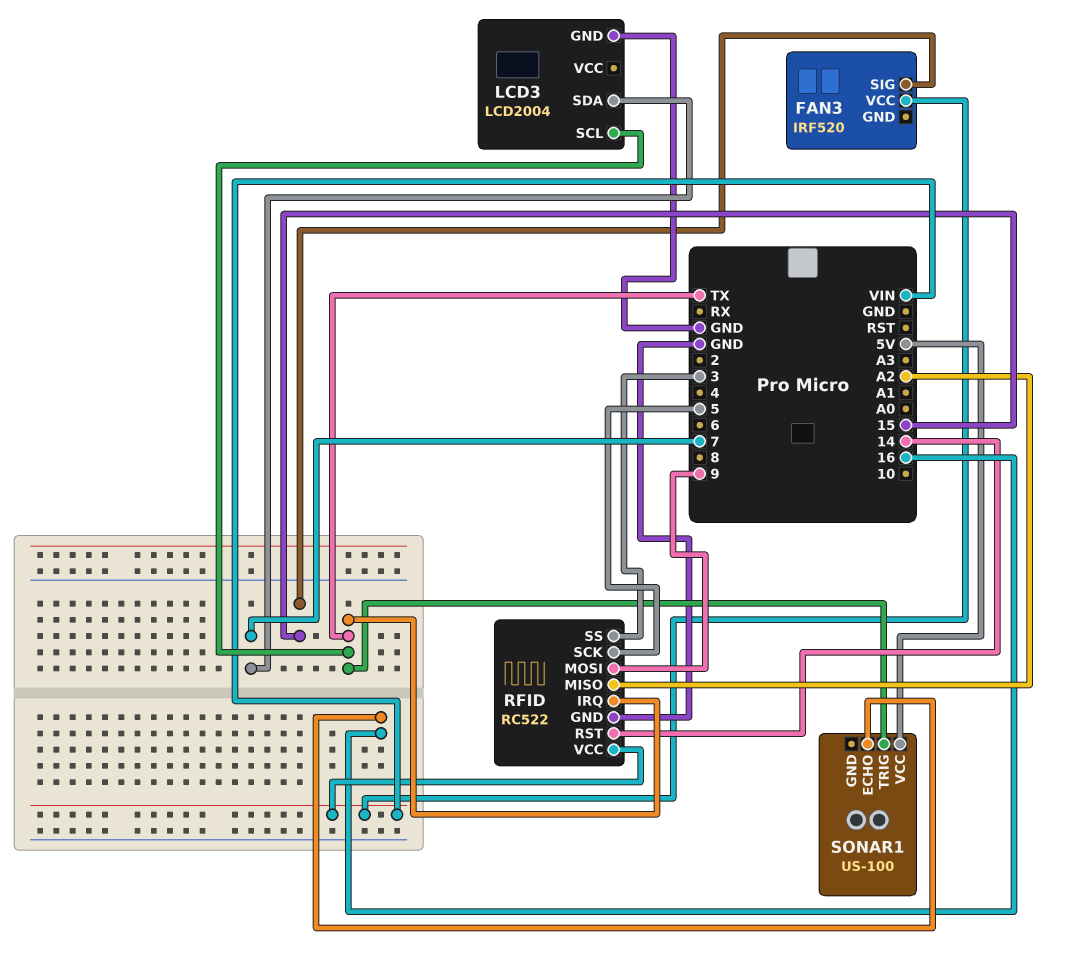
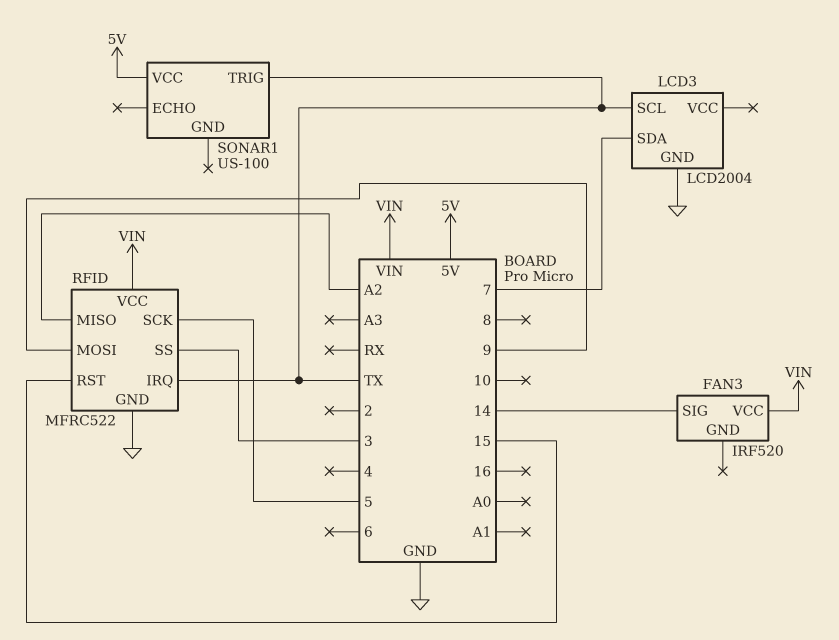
FAN3 pin SIG: 15 -> 14
RFID: RC522 -> MFRC522
RFID pin RST: 14 -> 15
SONAR1 pin ECHO: 16 -> none

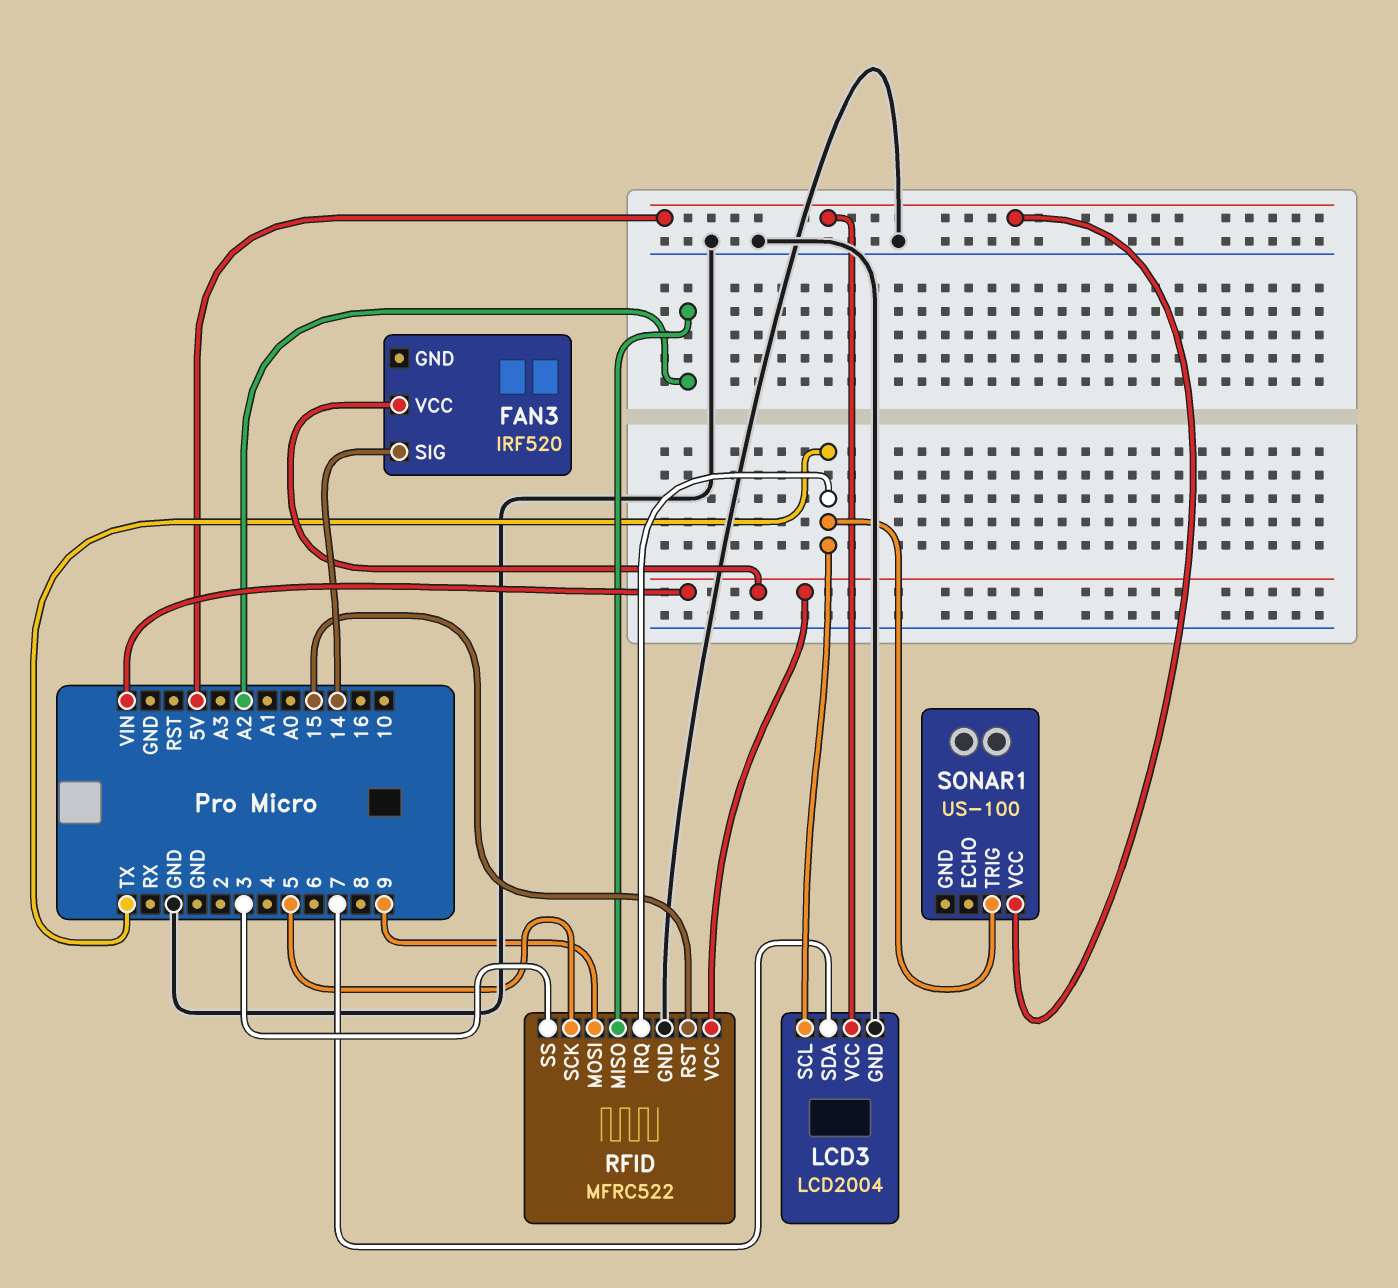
LCD3 pin VCC: none -> 5V

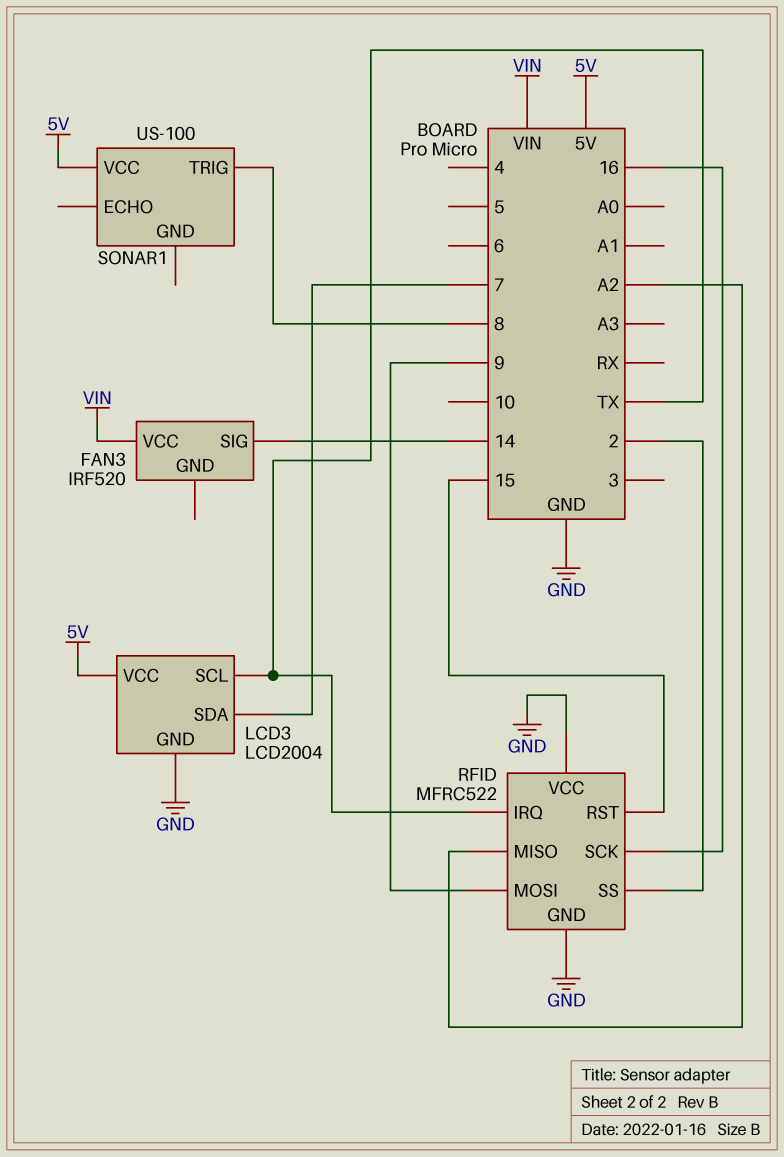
RFID pin SCK: 5 -> 16
RFID pin SS: 3 -> 2
RFID pin VCC: VIN -> GND
SONAR1 pin TRIG: TX -> 8

